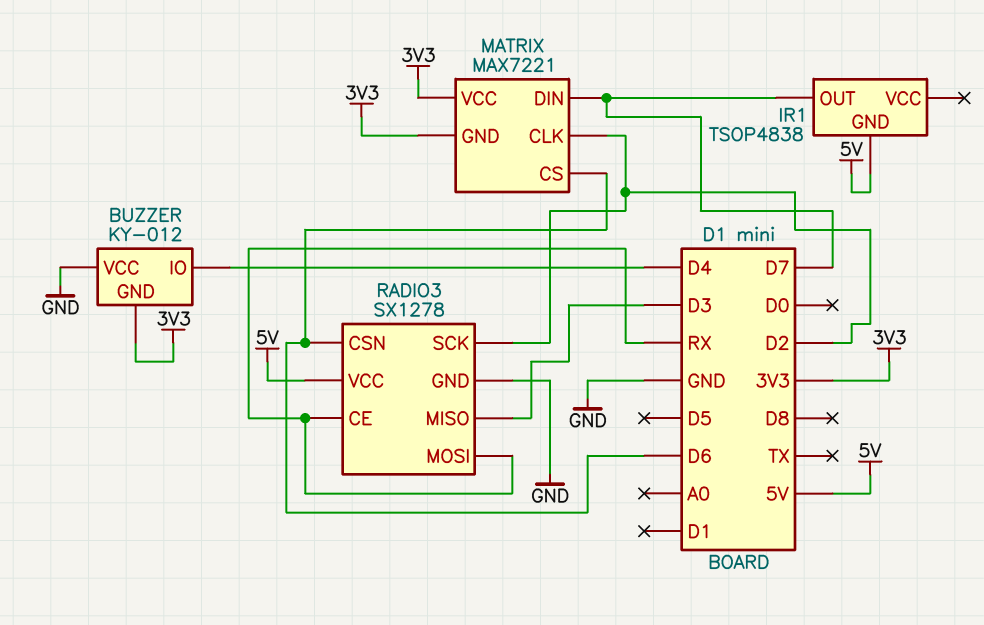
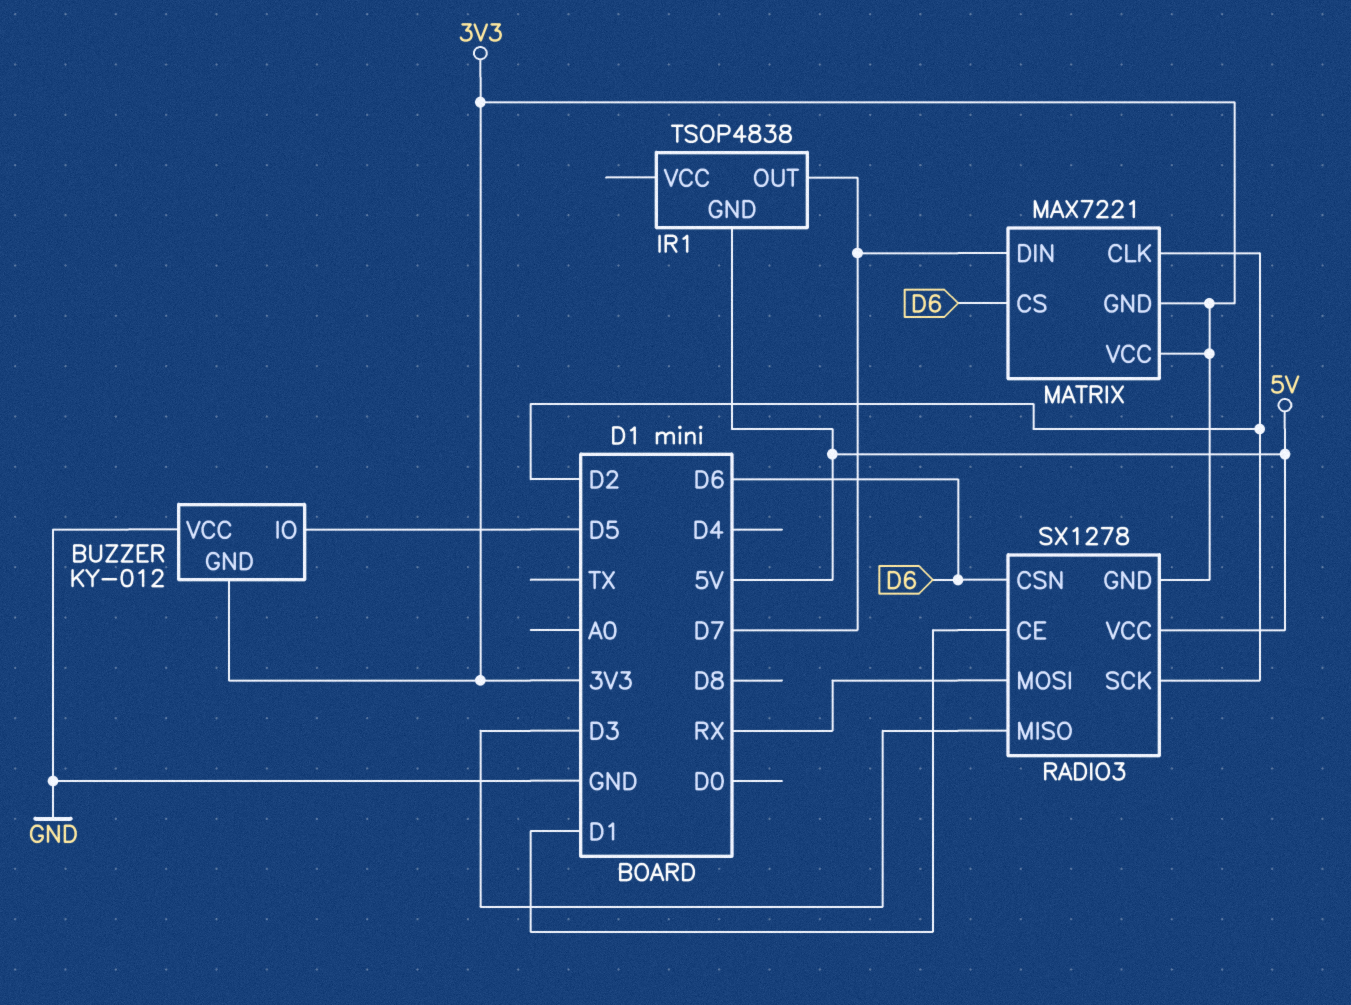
BUZZER pin IO: D4 -> D5
RADIO3 pin CE: RX -> D1
RADIO3 pin GND: GND -> 3V3

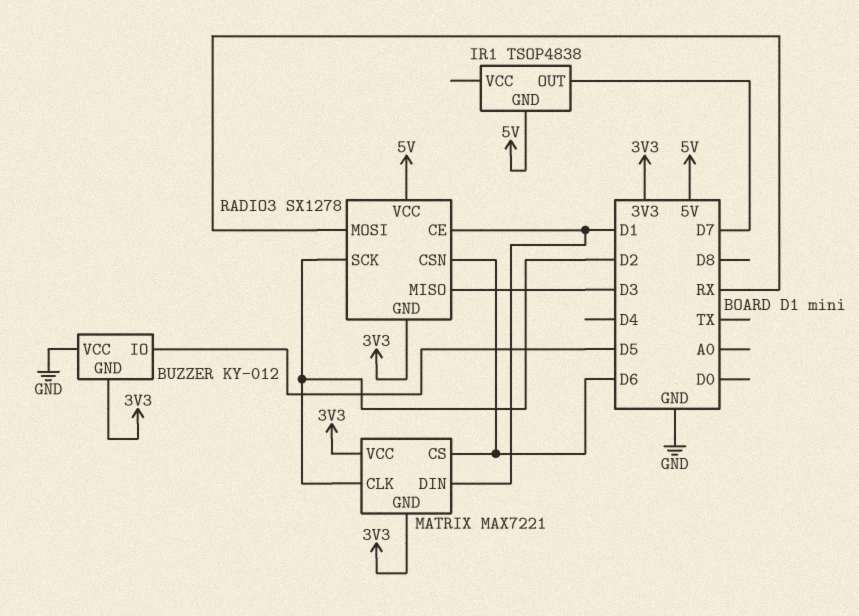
MATRIX pin DIN: D7 -> D1

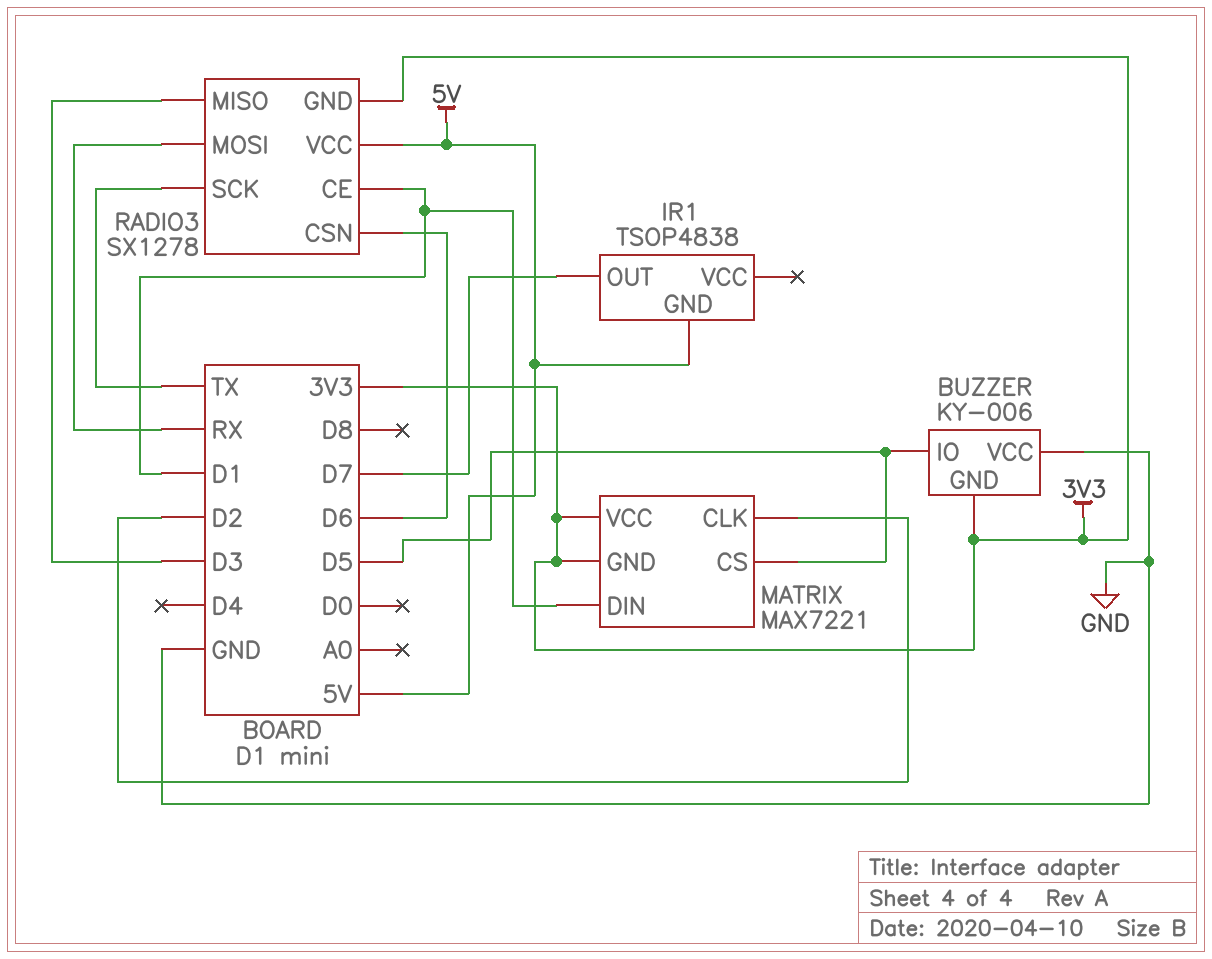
BUZZER: KY-012 -> KY-006
MATRIX pin CS: D6 -> D5
RADIO3 pin SCK: D2 -> TX

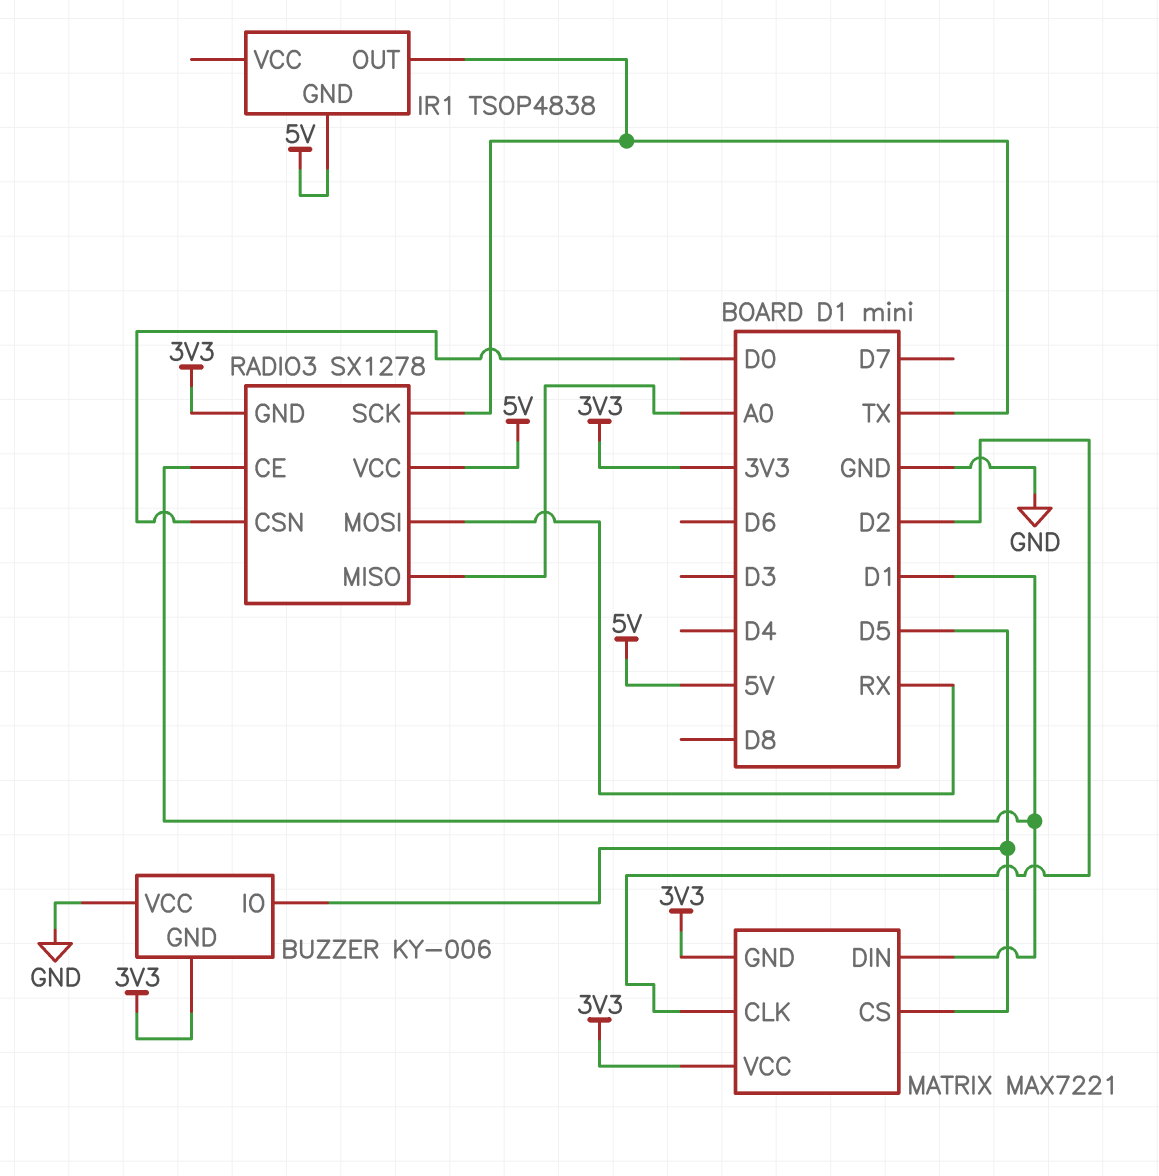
IR1 pin OUT: D7 -> TX
RADIO3 pin CSN: D6 -> D0
RADIO3 pin MISO: D3 -> A0

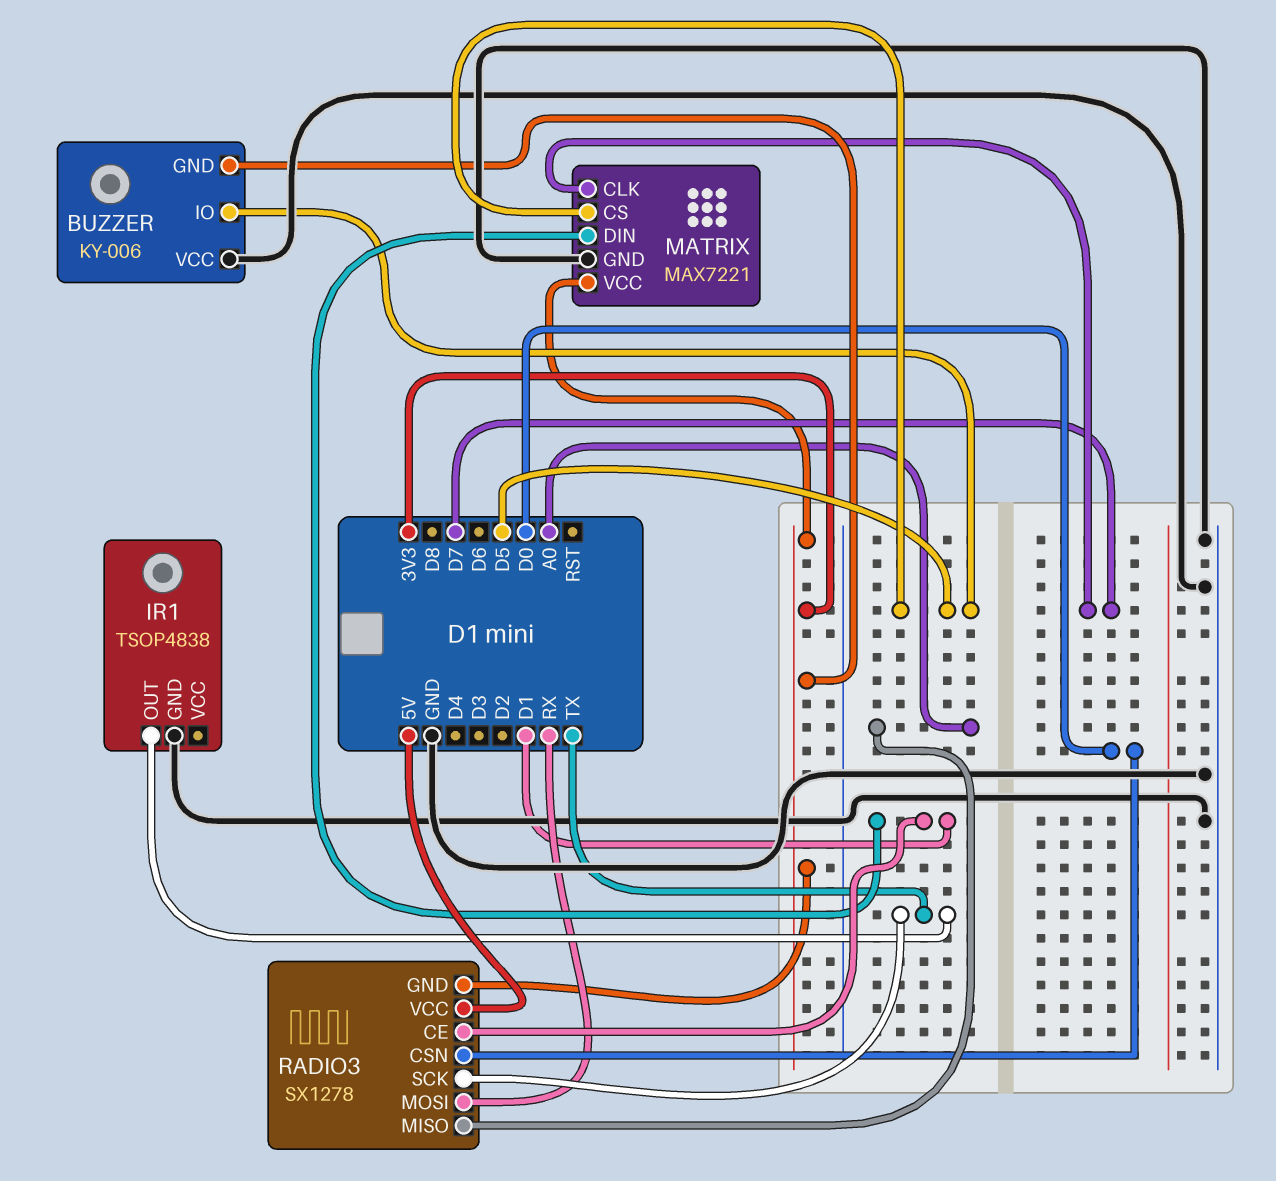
IR1 pin GND: 5V -> GND
MATRIX pin CLK: D2 -> D7
MATRIX pin GND: 3V3 -> GND

